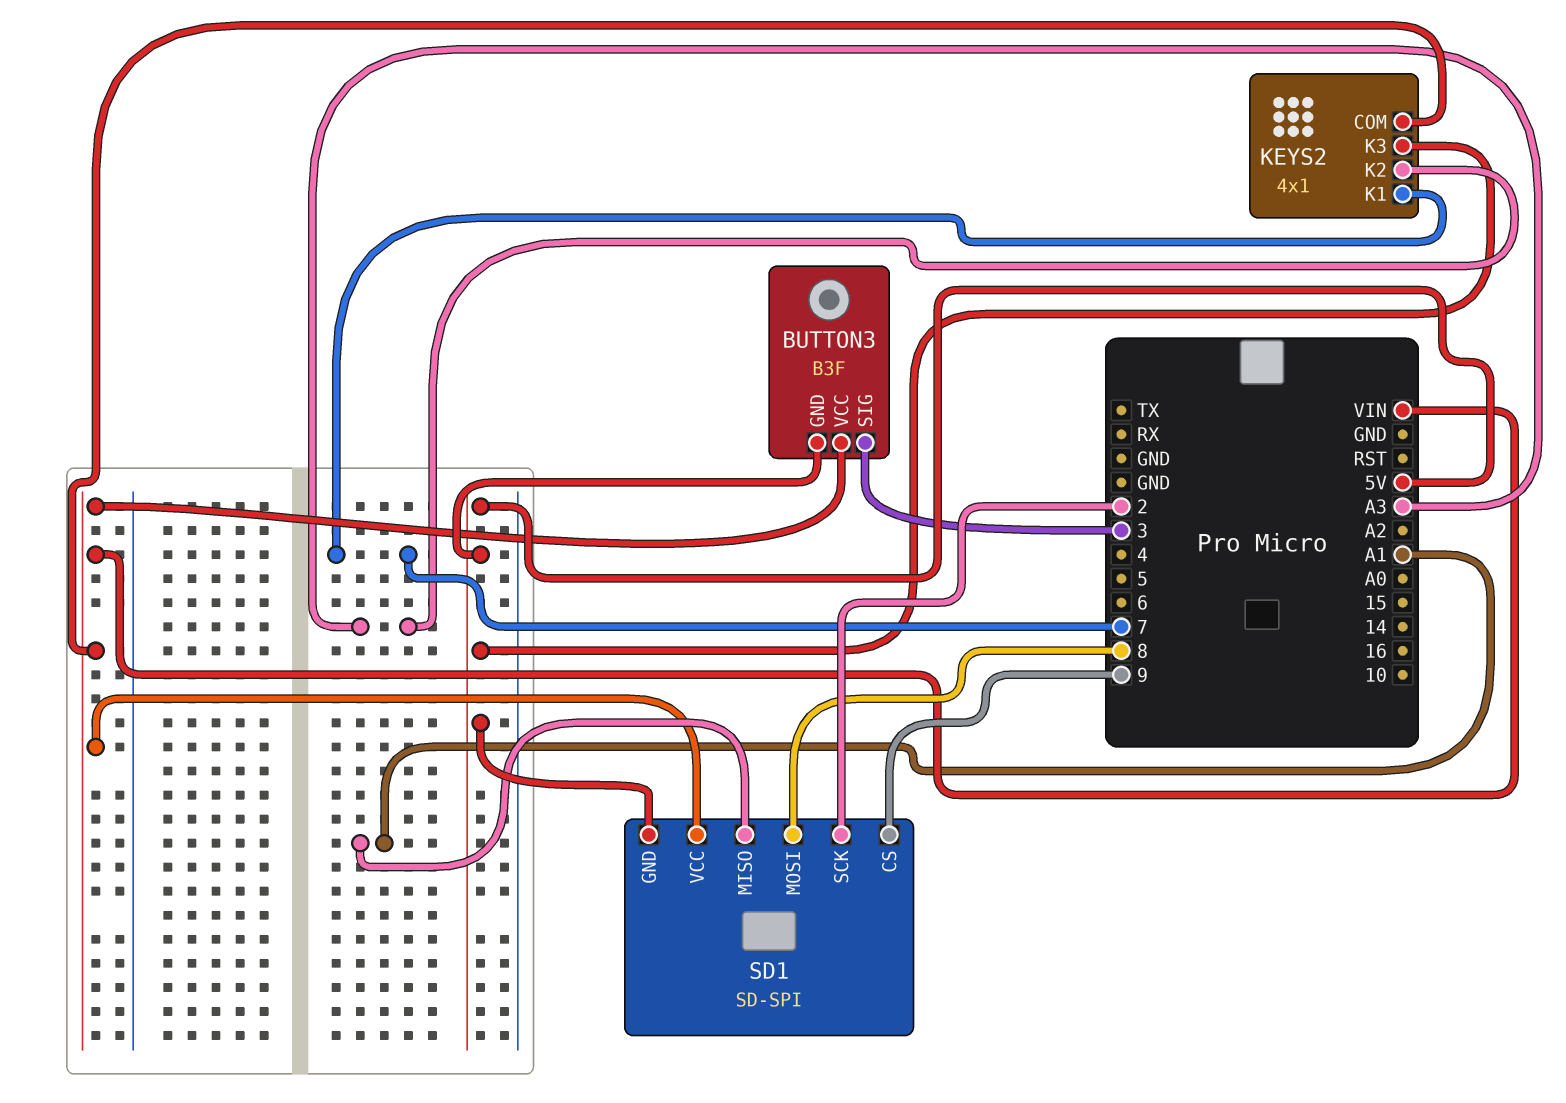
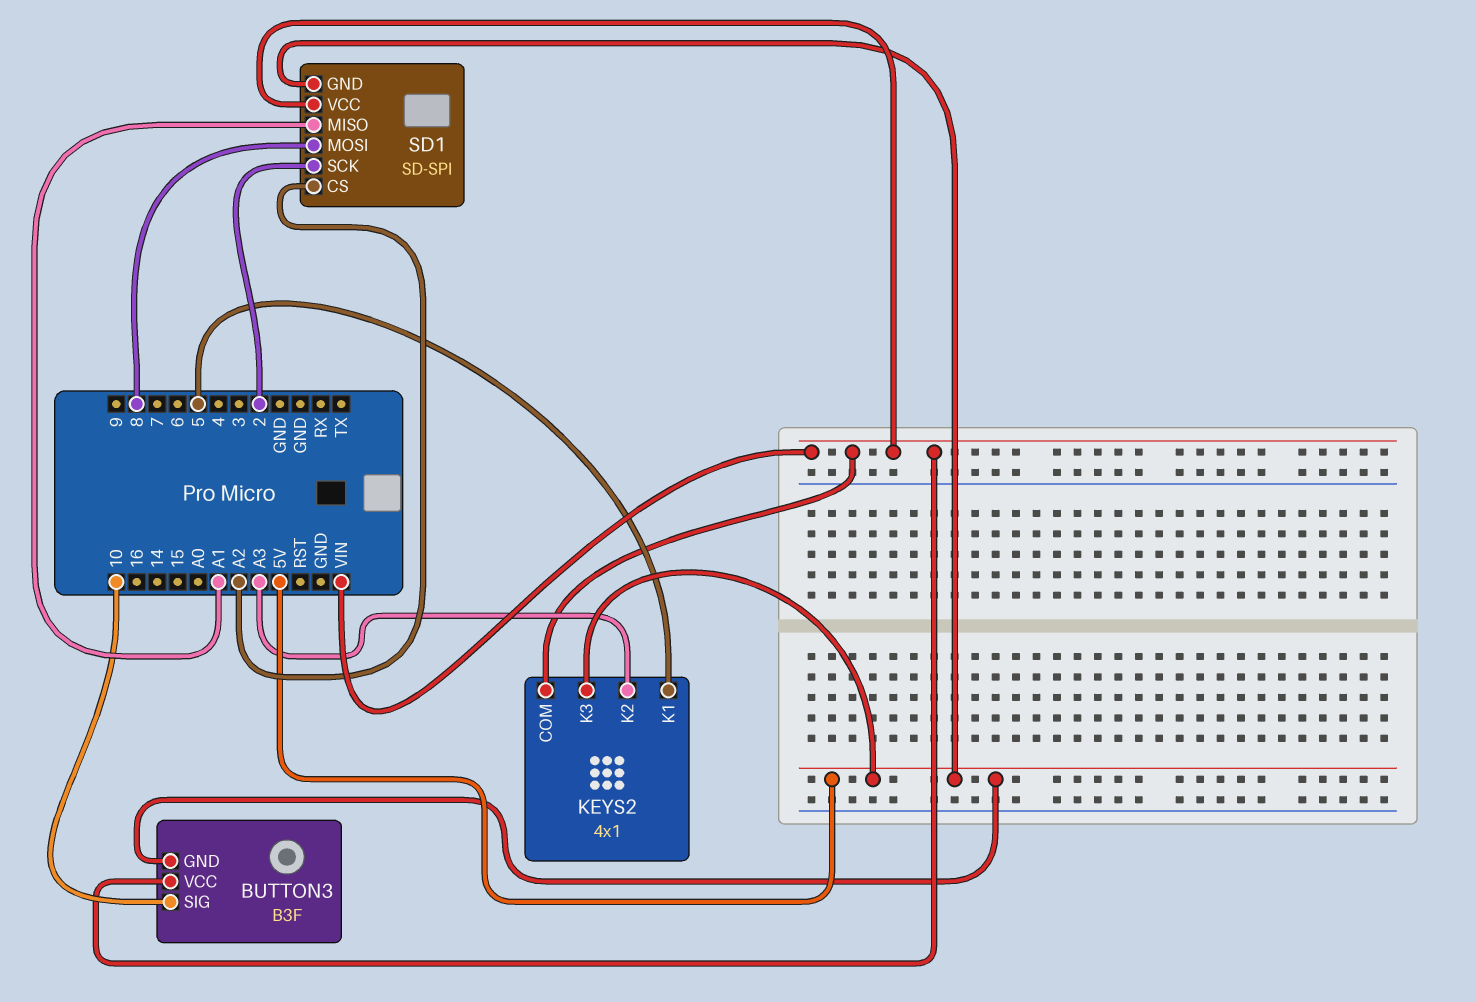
BUTTON3 pin SIG: 3 -> 10
KEYS2 pin K1: 7 -> 5
SD1 pin CS: 9 -> A2

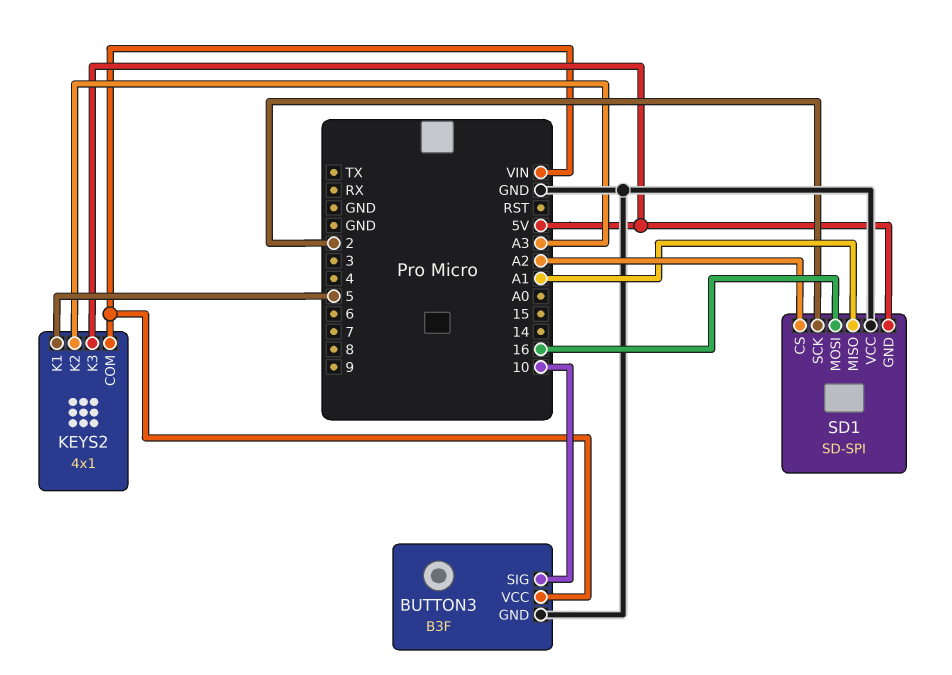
BUTTON3 pin GND: 5V -> GND
SD1 pin MOSI: 8 -> 16
SD1 pin VCC: VIN -> GND

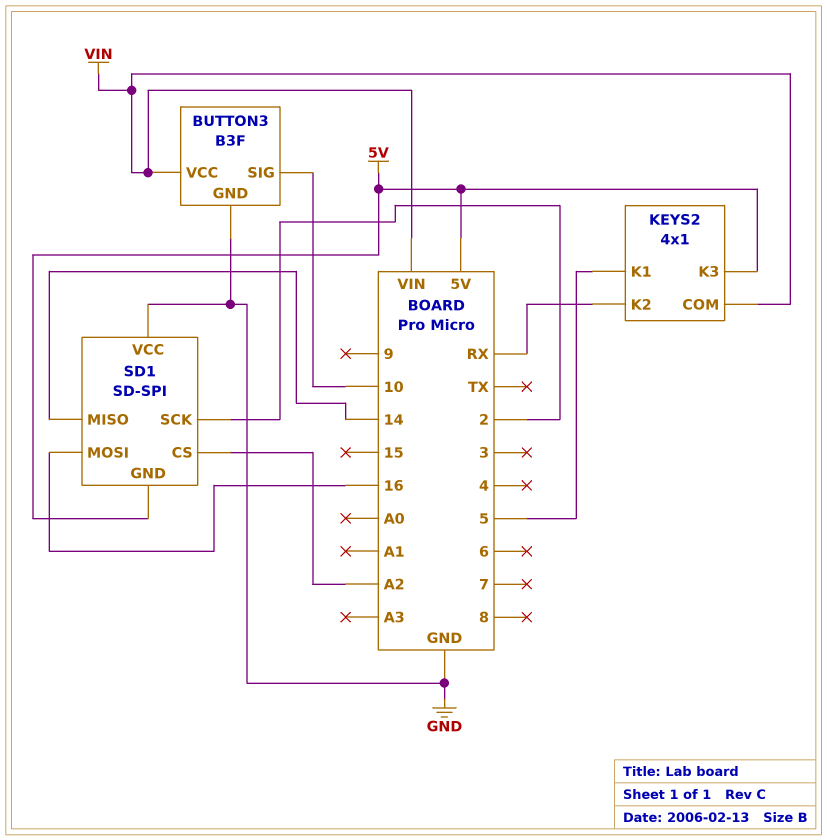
KEYS2 pin K2: A3 -> RX
SD1 pin MISO: A1 -> 14

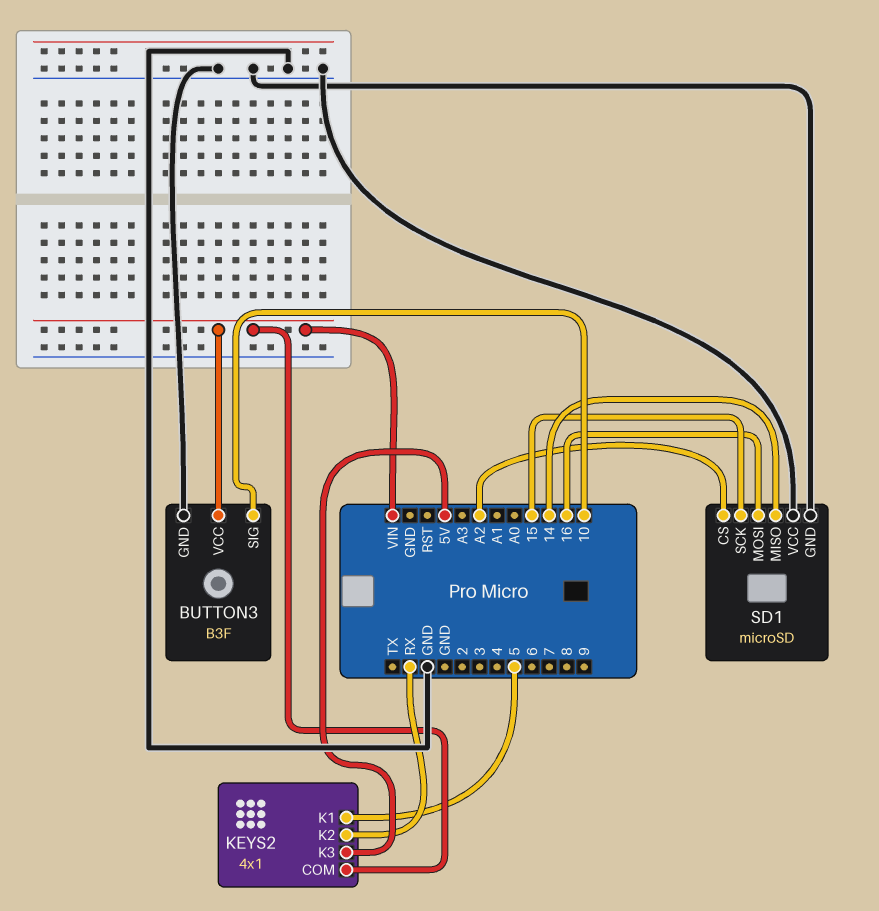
SD1: SD-SPI -> microSD
SD1 pin GND: 5V -> GND
SD1 pin SCK: 2 -> 15

